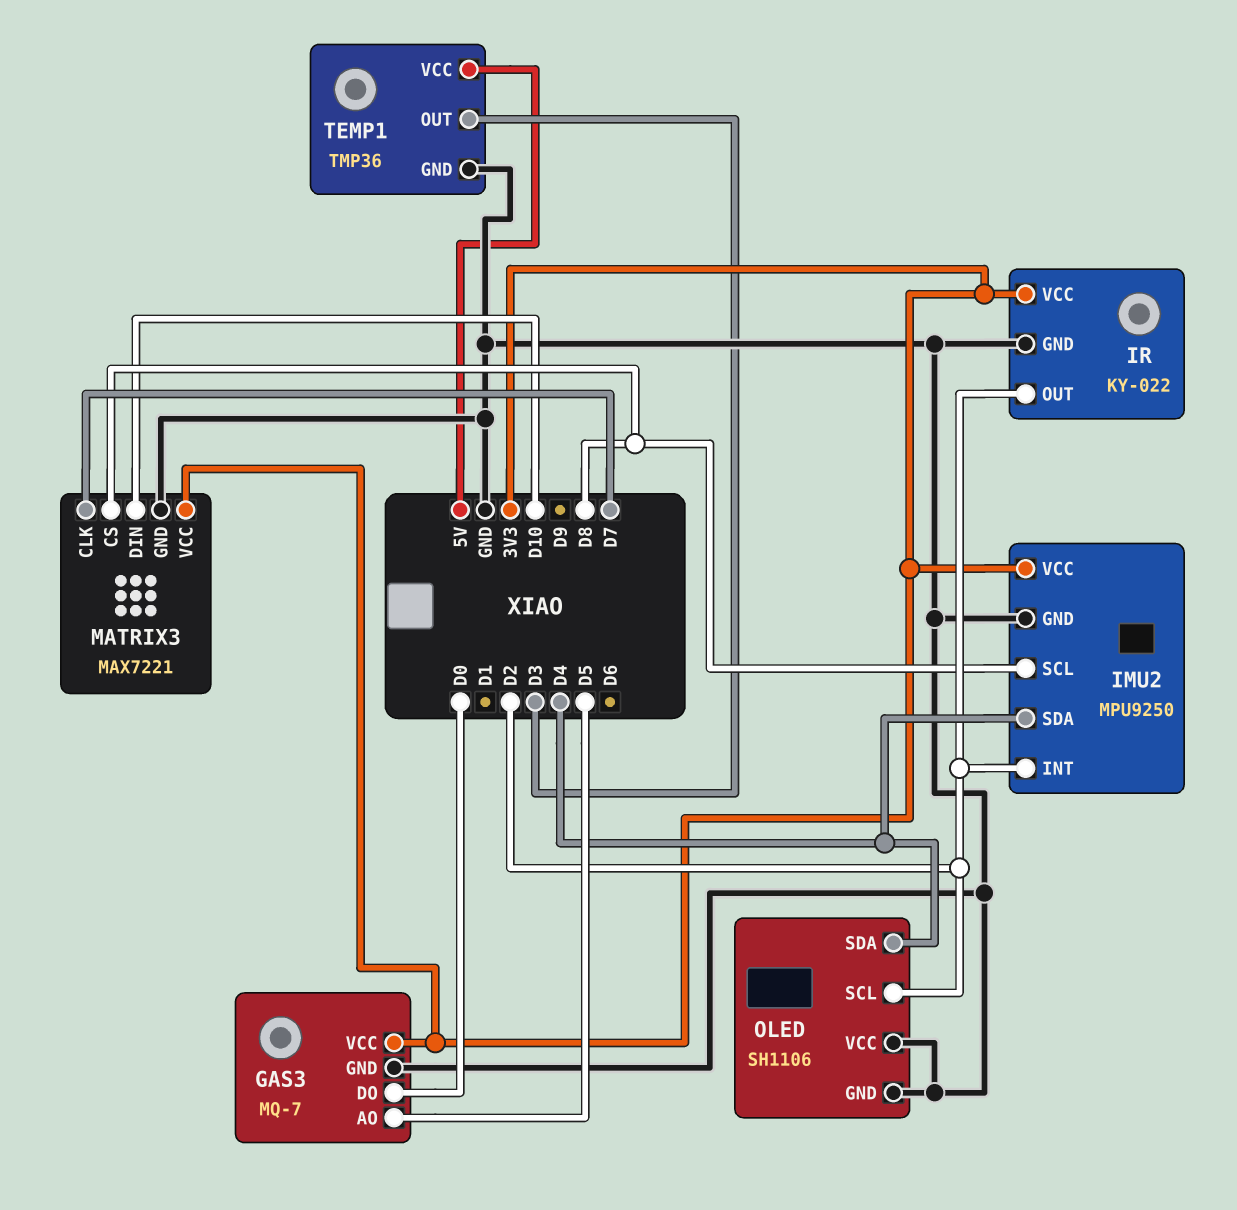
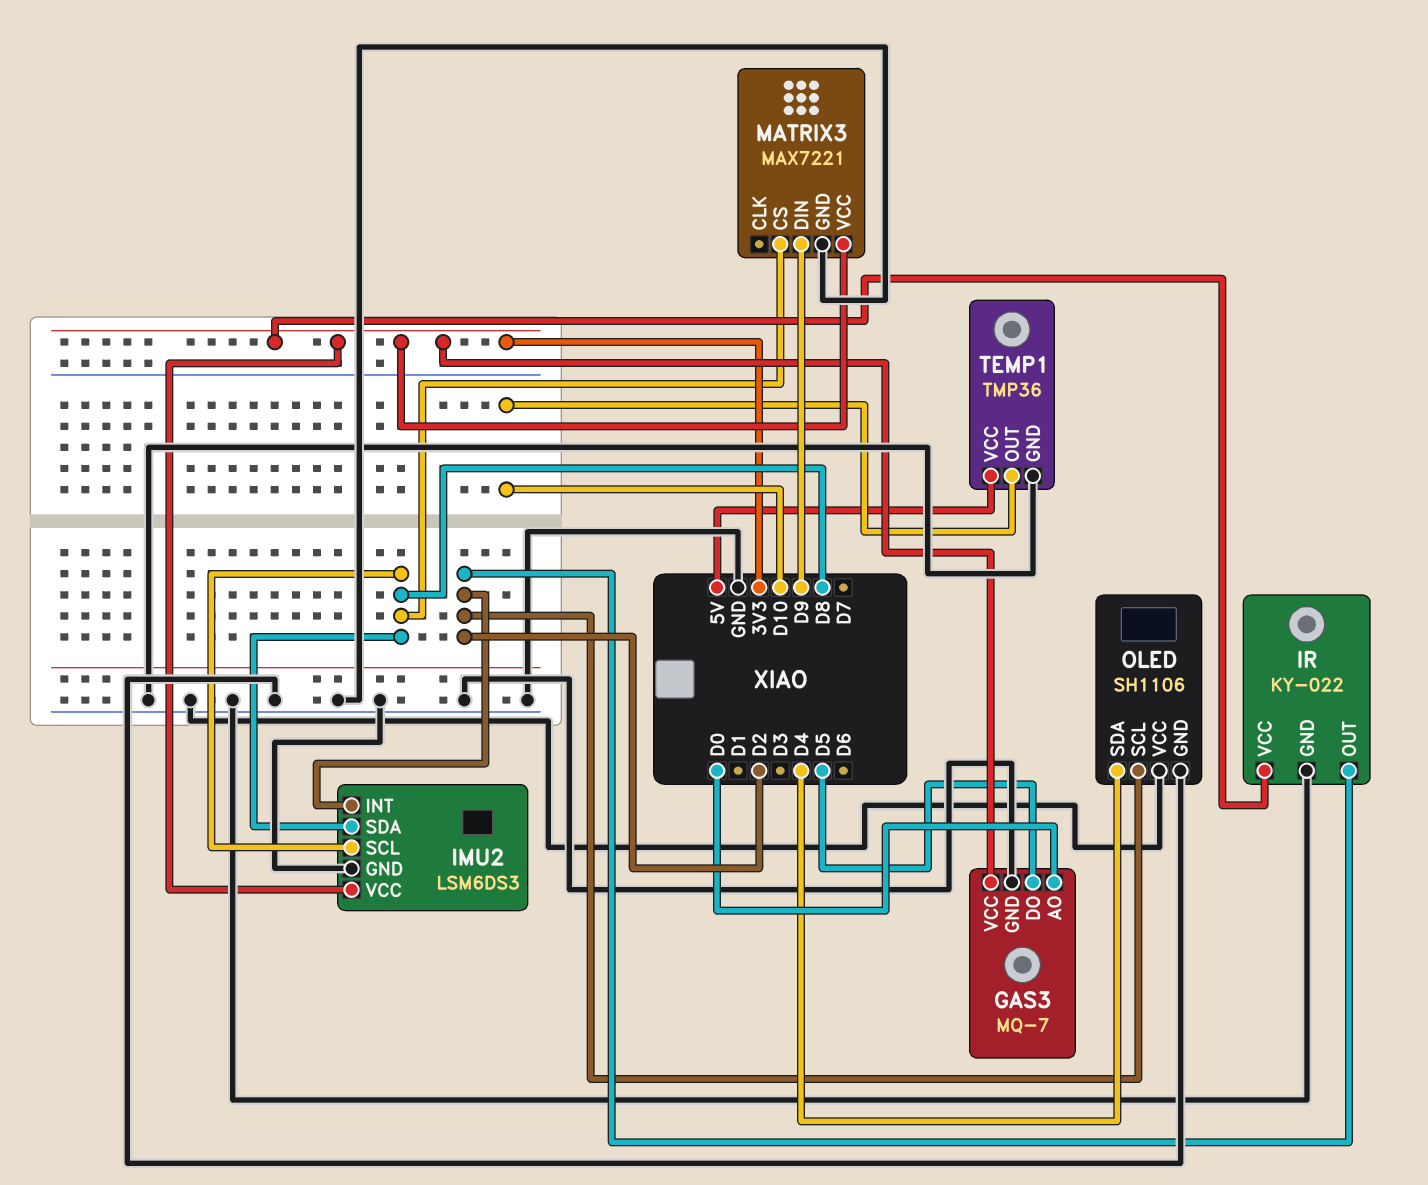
GAS3 pin AO: D5 -> D0
GAS3 pin DO: D0 -> D5
IMU2: MPU9250 -> LSM6DS3
IMU2 pin SDA: D4 -> D8
MATRIX3 pin CLK: D7 -> none
MATRIX3 pin DIN: D10 -> D9
TEMP1 pin OUT: D3 -> D10

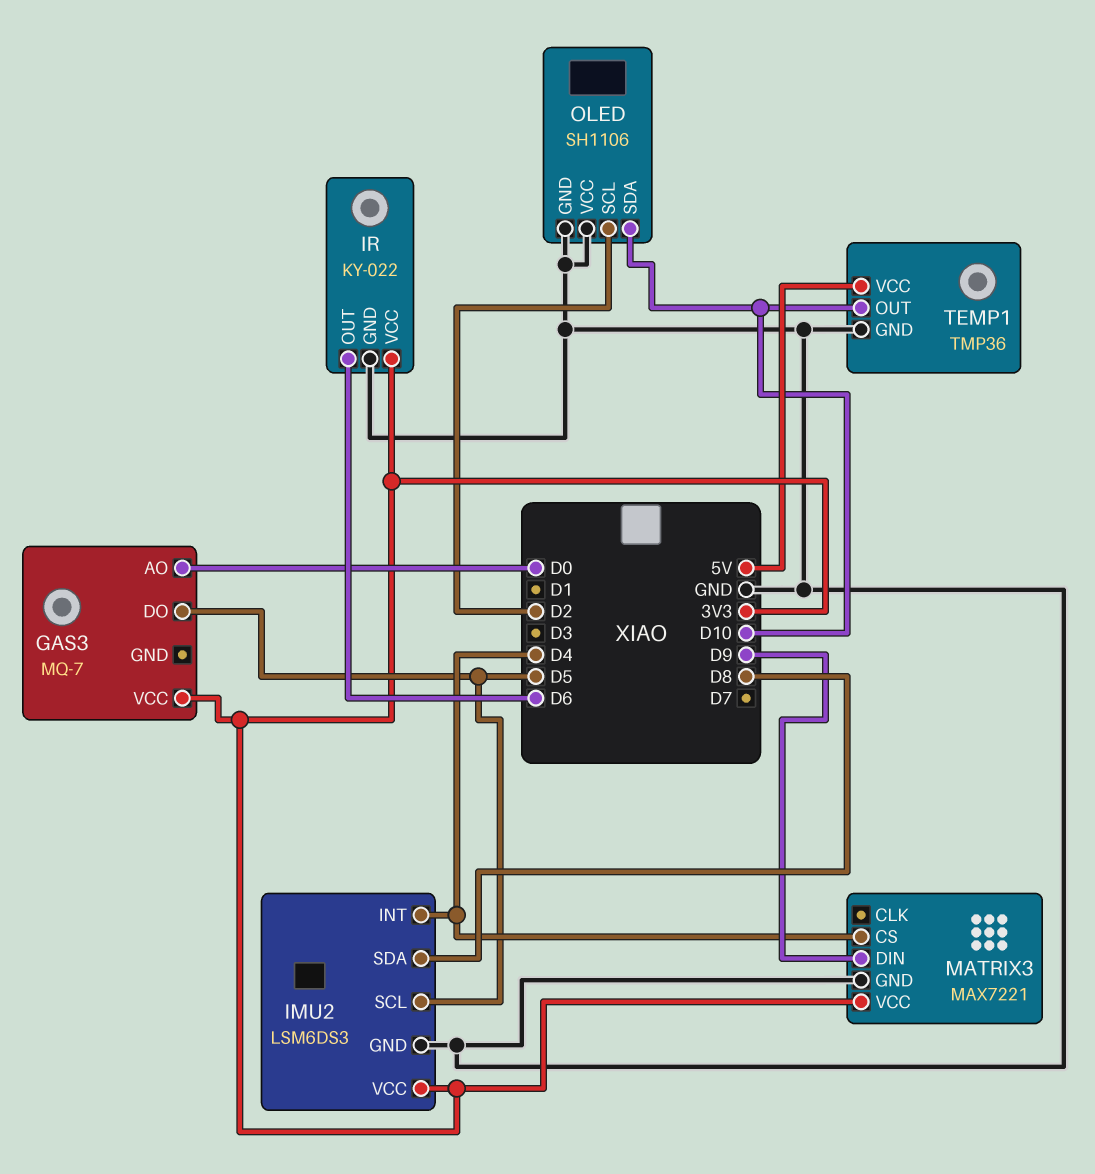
GAS3 pin GND: GND -> none
IMU2 pin INT: D2 -> D4
IMU2 pin SCL: D8 -> D5
IR pin OUT: D2 -> D6
MATRIX3 pin CS: D8 -> D4
OLED pin SDA: D4 -> D10

